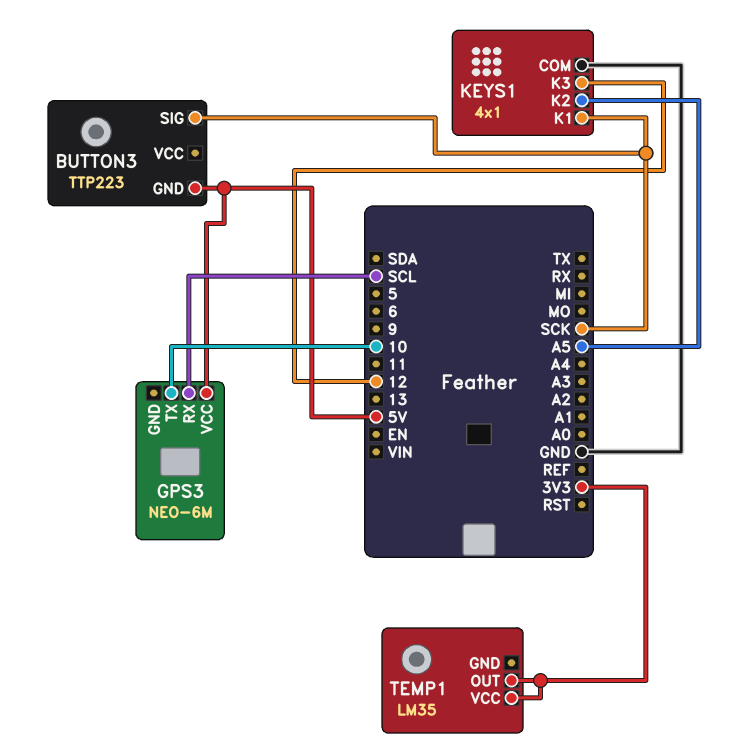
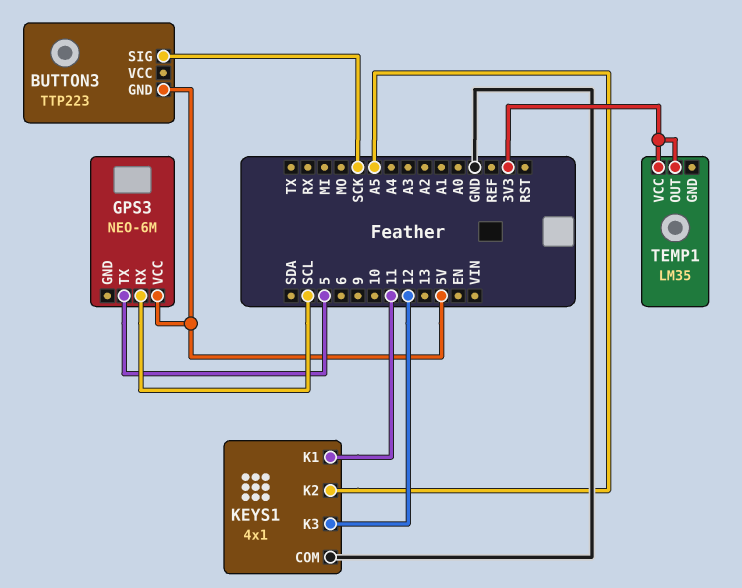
GPS3 pin TX: 10 -> 5
KEYS1 pin K1: SCK -> 11

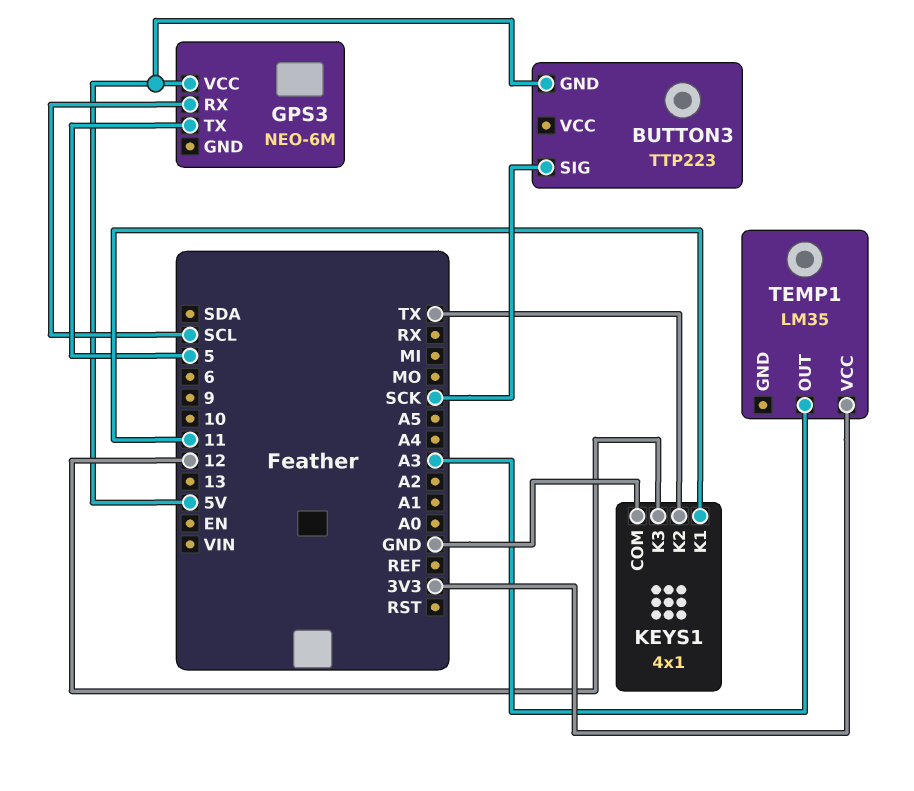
KEYS1 pin K2: A5 -> TX
TEMP1 pin OUT: 3V3 -> A3

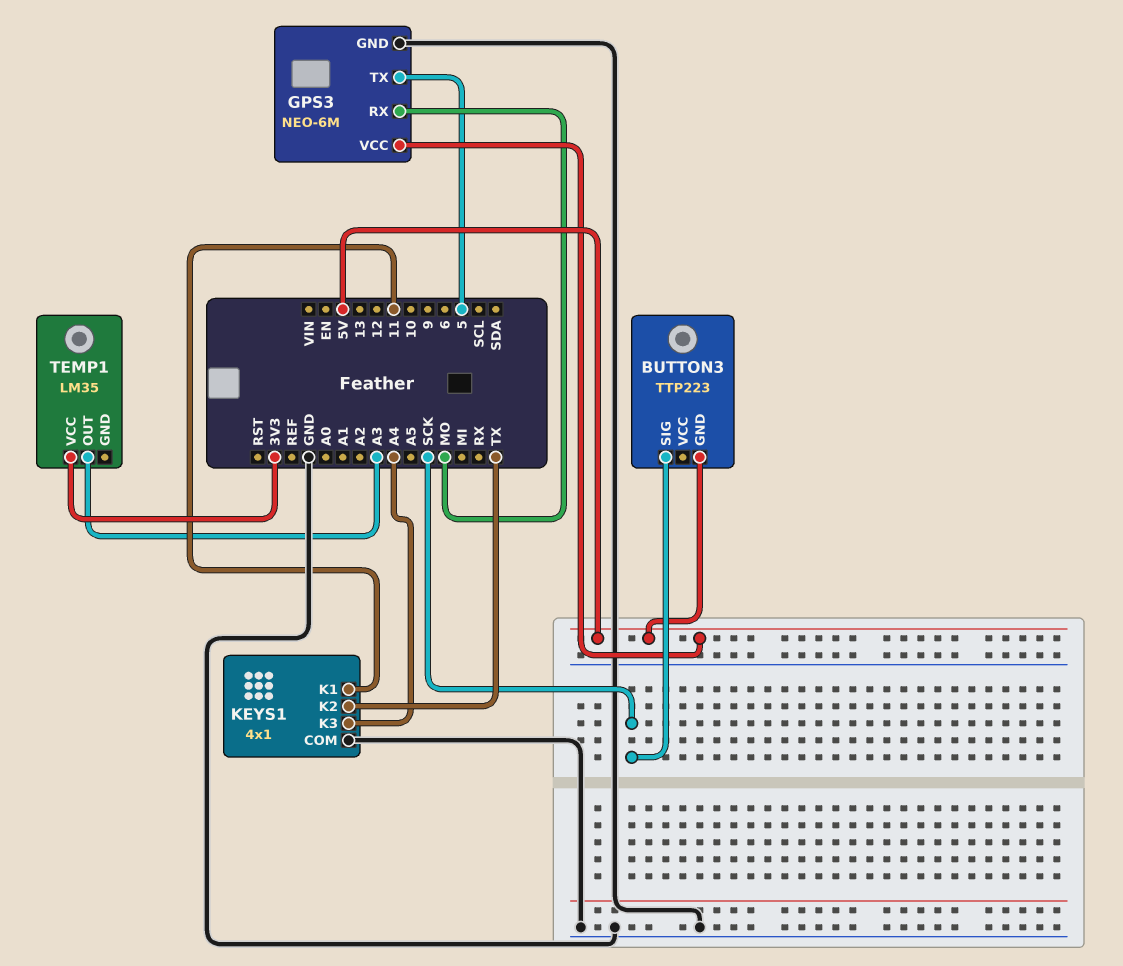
GPS3 pin GND: none -> GND
GPS3 pin RX: SCL -> MO
KEYS1 pin K3: 12 -> A4

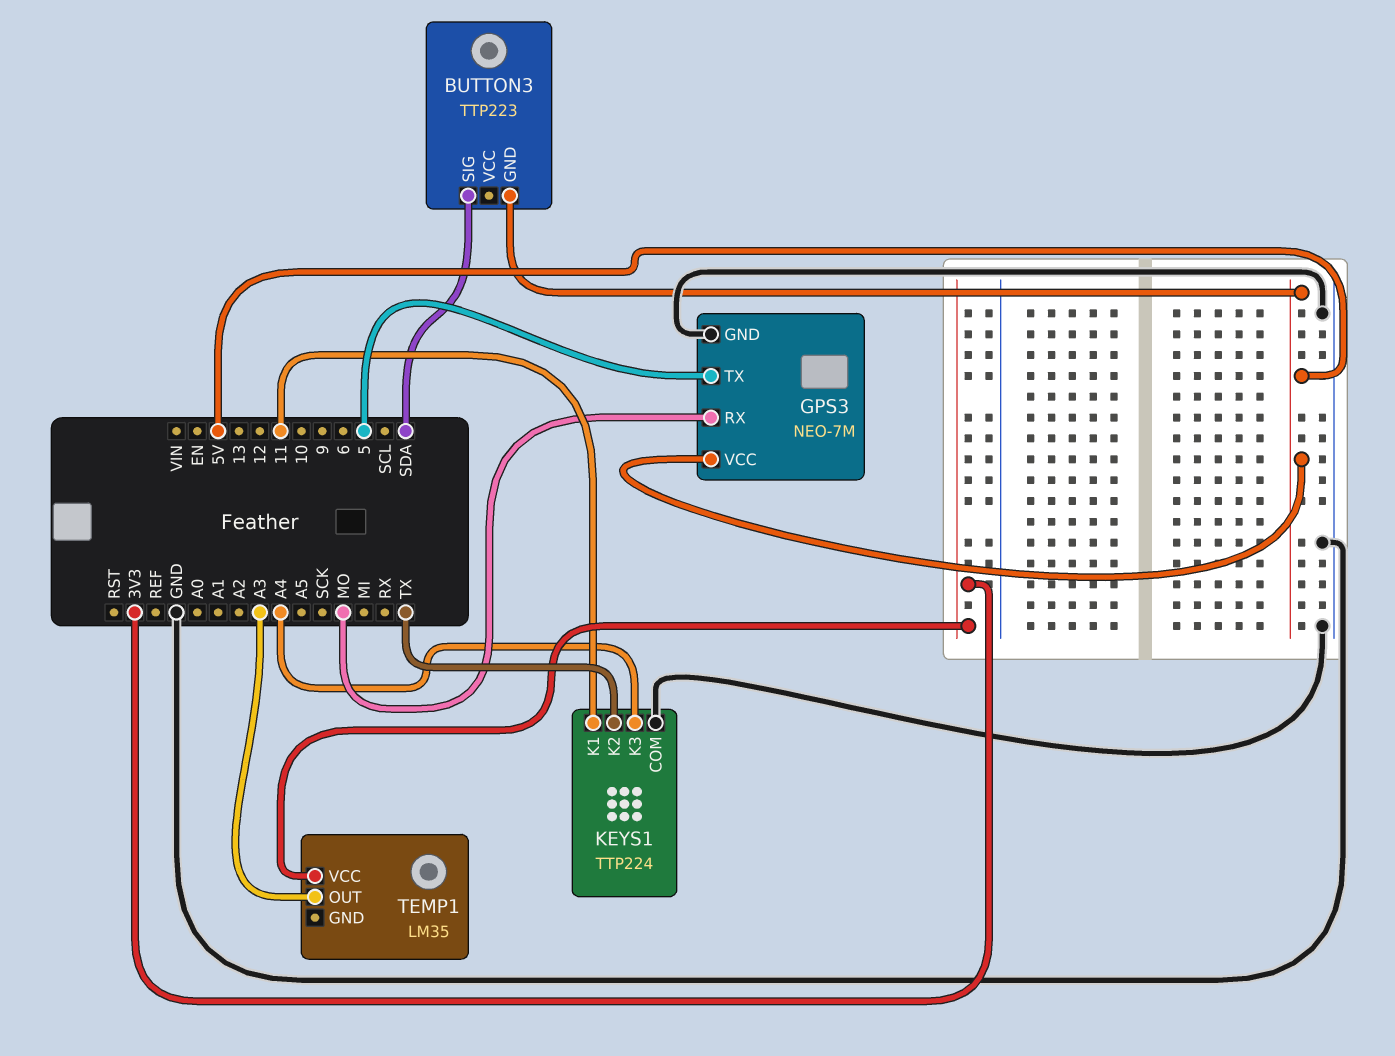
BUTTON3 pin SIG: SCK -> SDA
GPS3: NEO-6M -> NEO-7M
KEYS1: 4x1 -> TTP224

